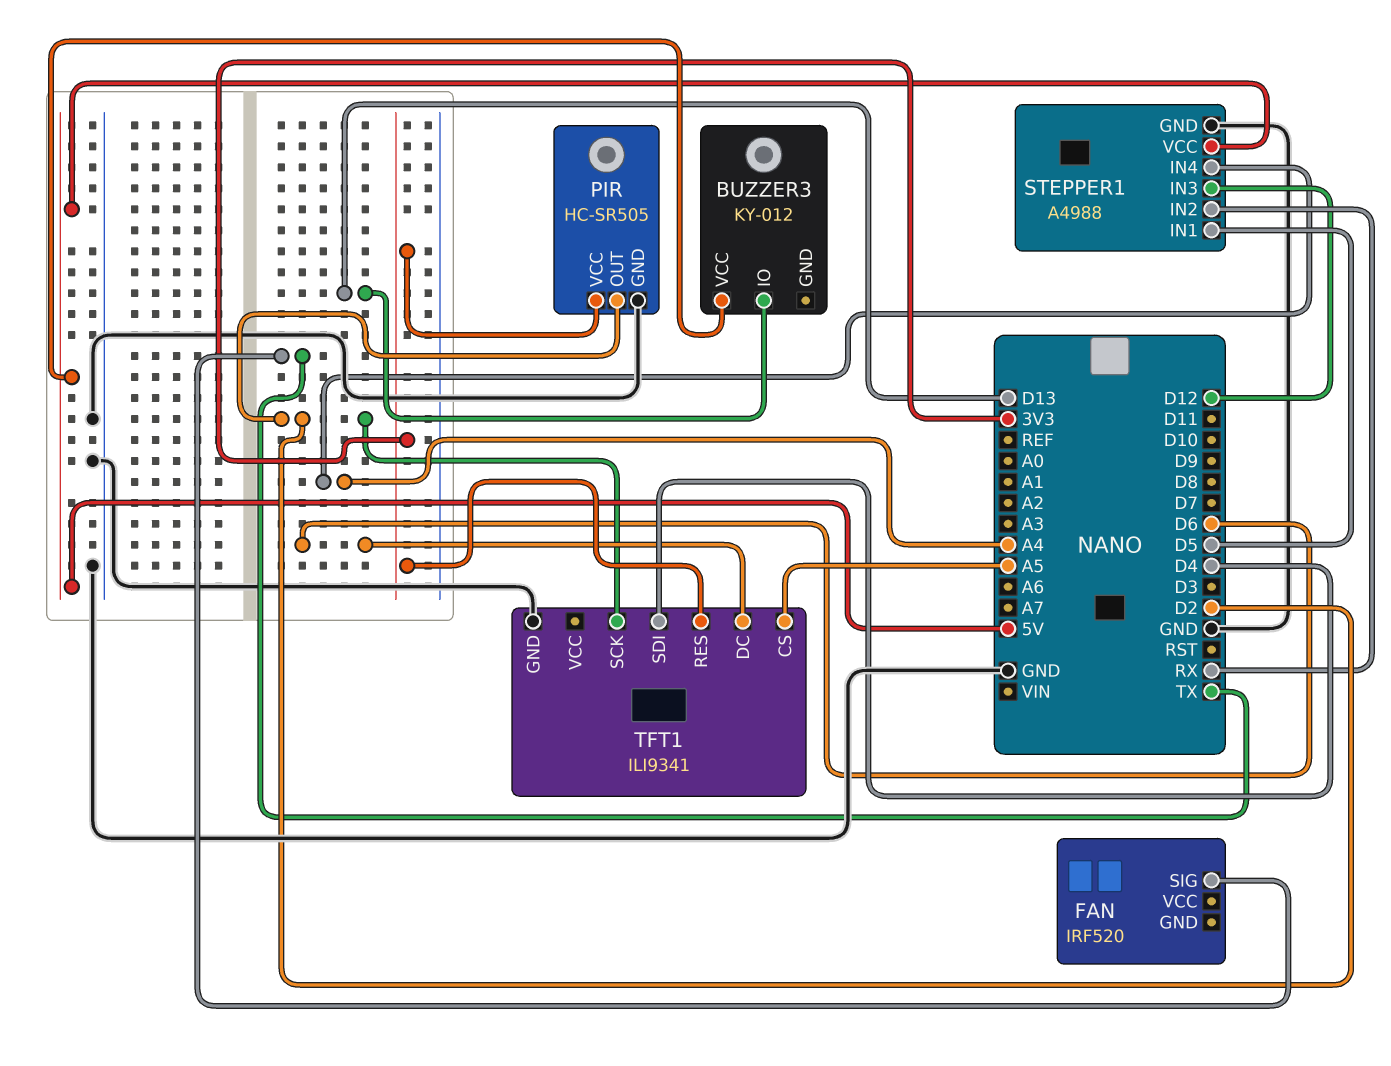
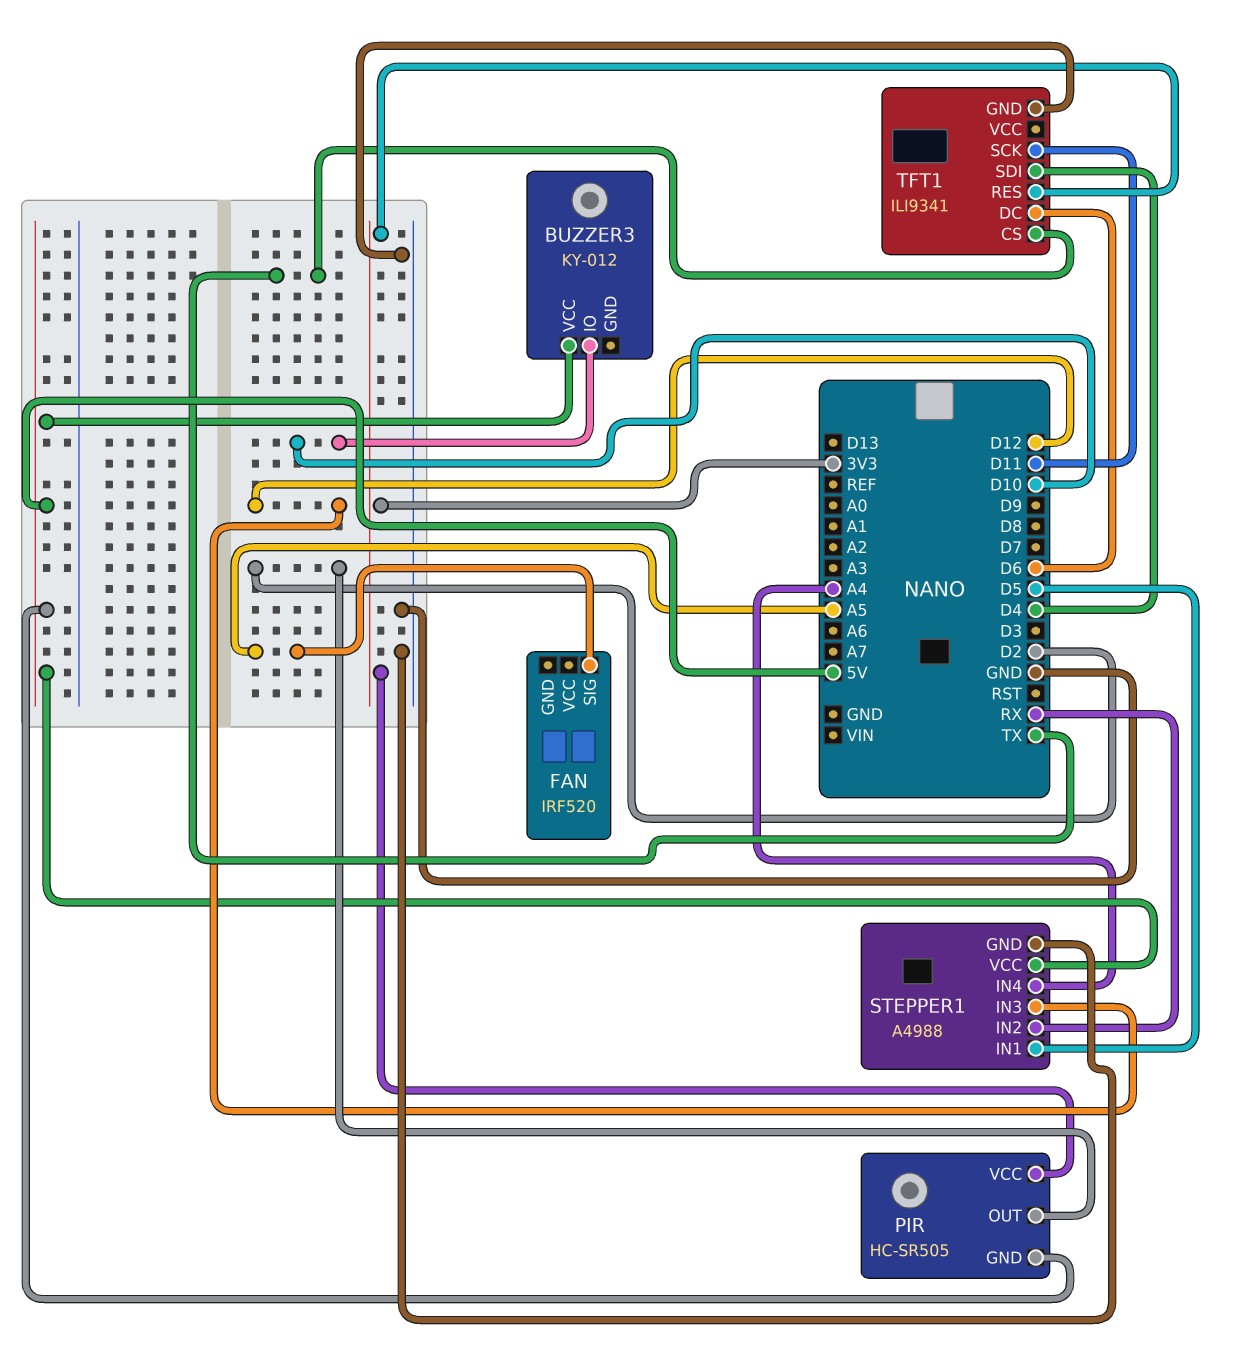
BUZZER3 pin IO: D13 -> D10
FAN pin SIG: TX -> A5
PIR pin GND: GND -> 5V
TFT1 pin CS: A5 -> TX
TFT1 pin SCK: D2 -> D11

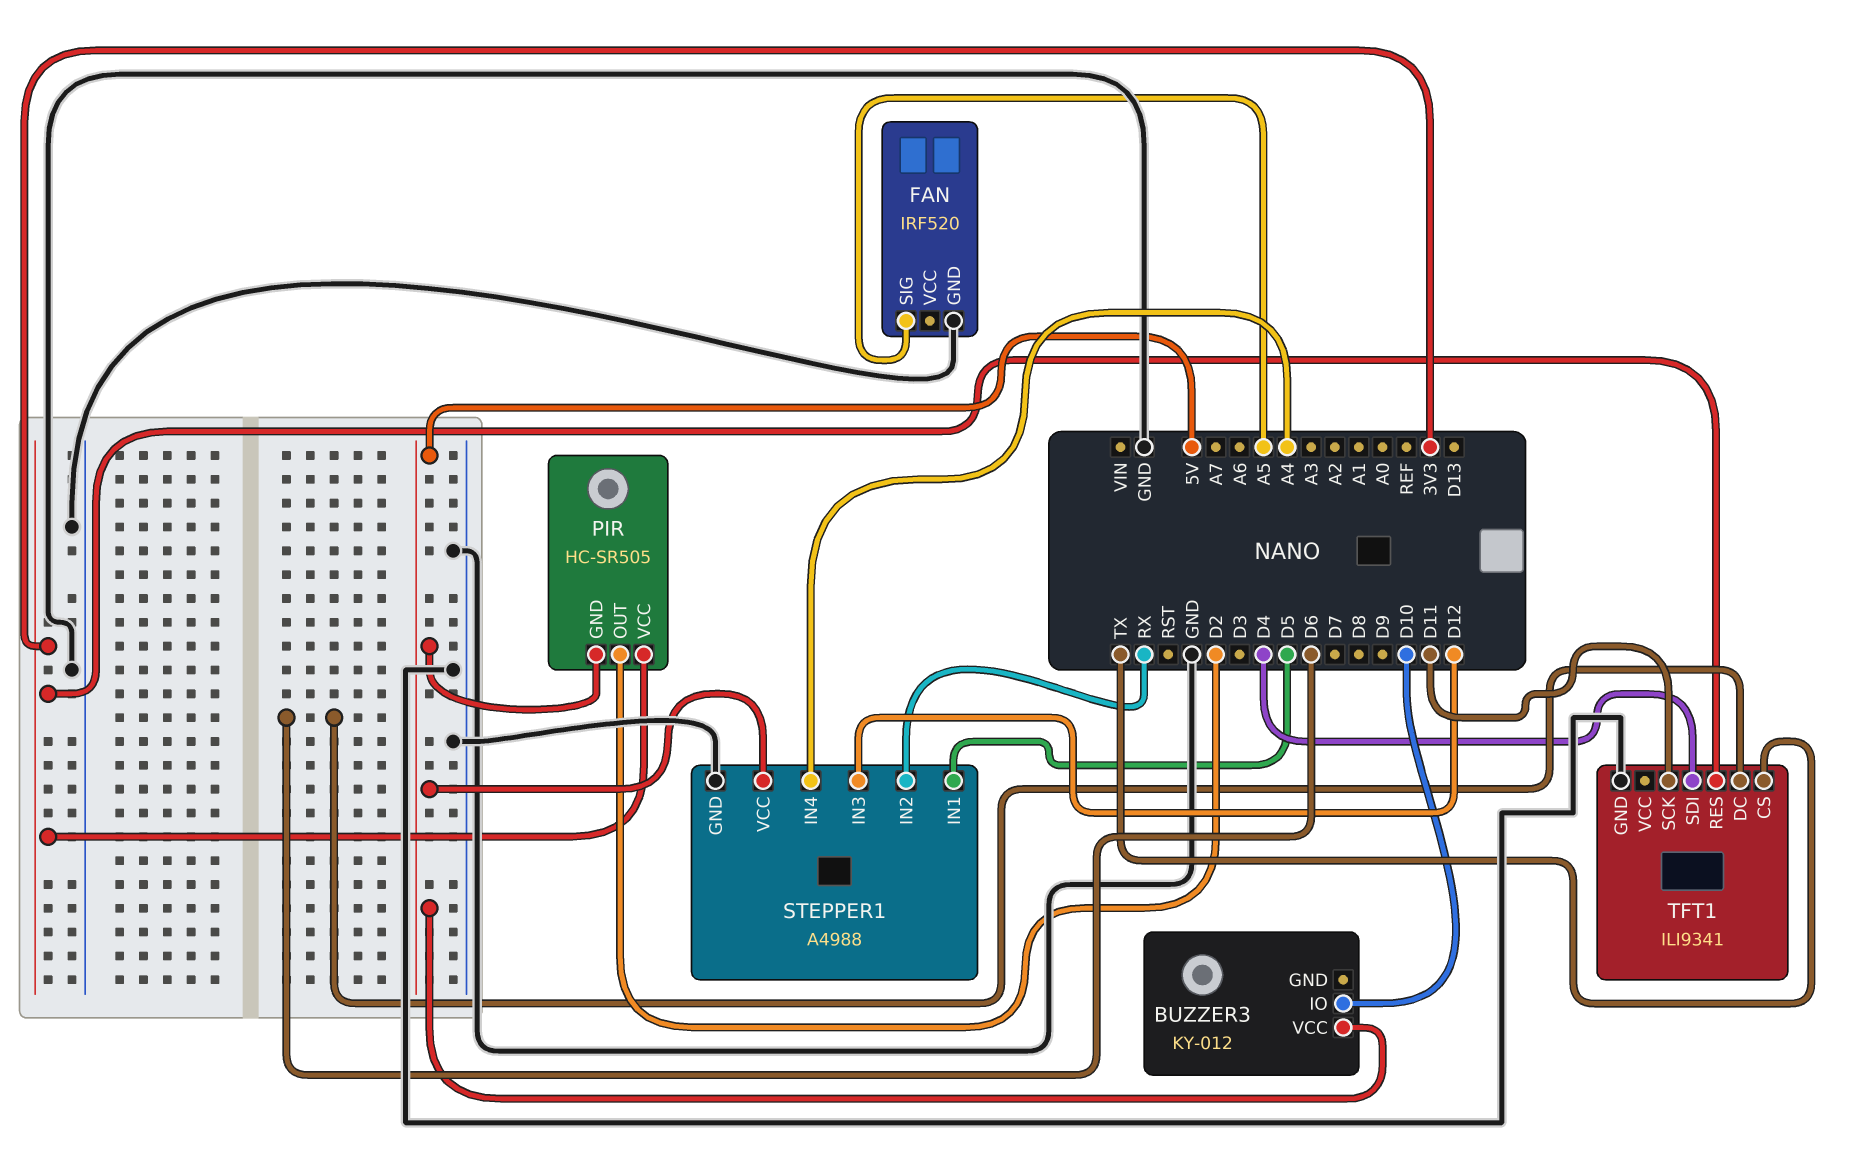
FAN pin GND: none -> GND

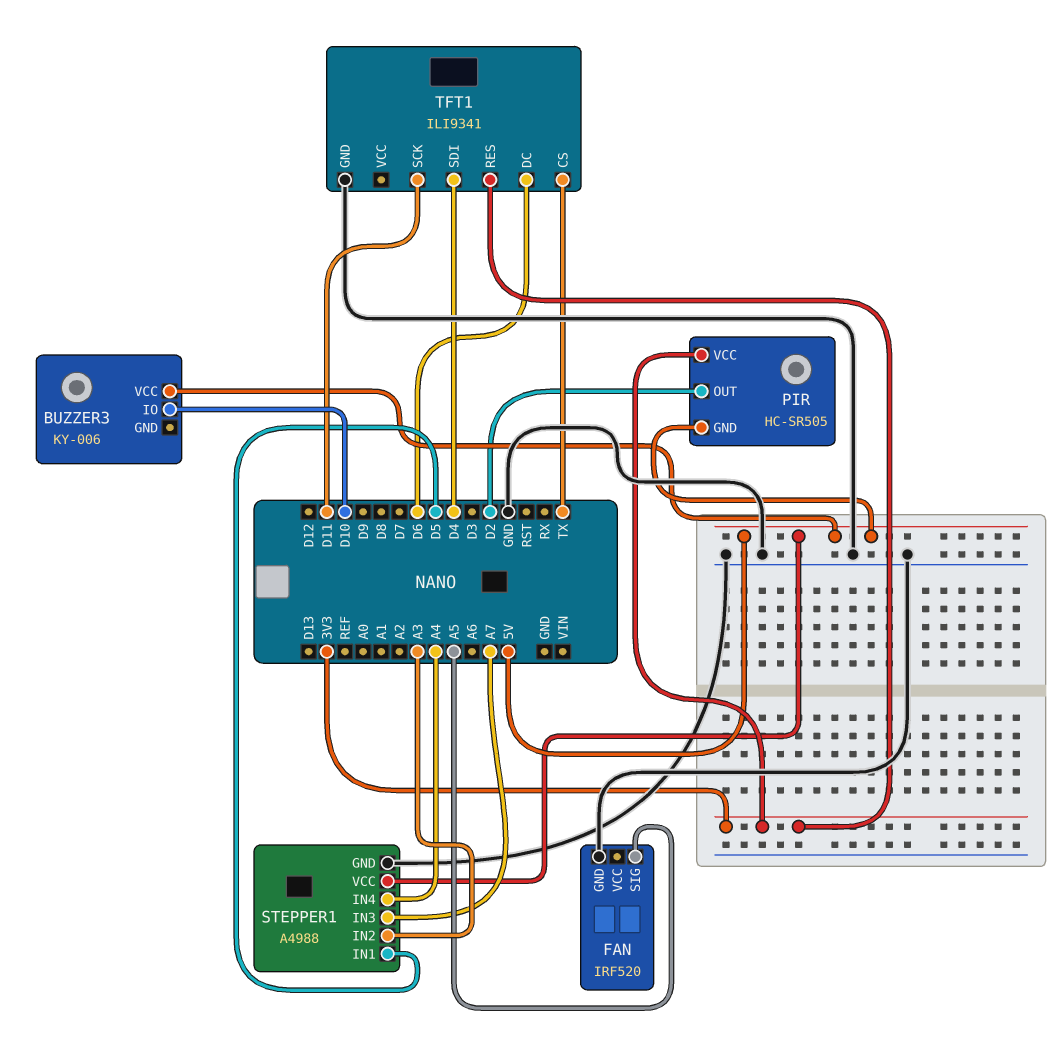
BUZZER3: KY-012 -> KY-006
STEPPER1 pin IN2: RX -> A3
STEPPER1 pin IN3: D12 -> A7

